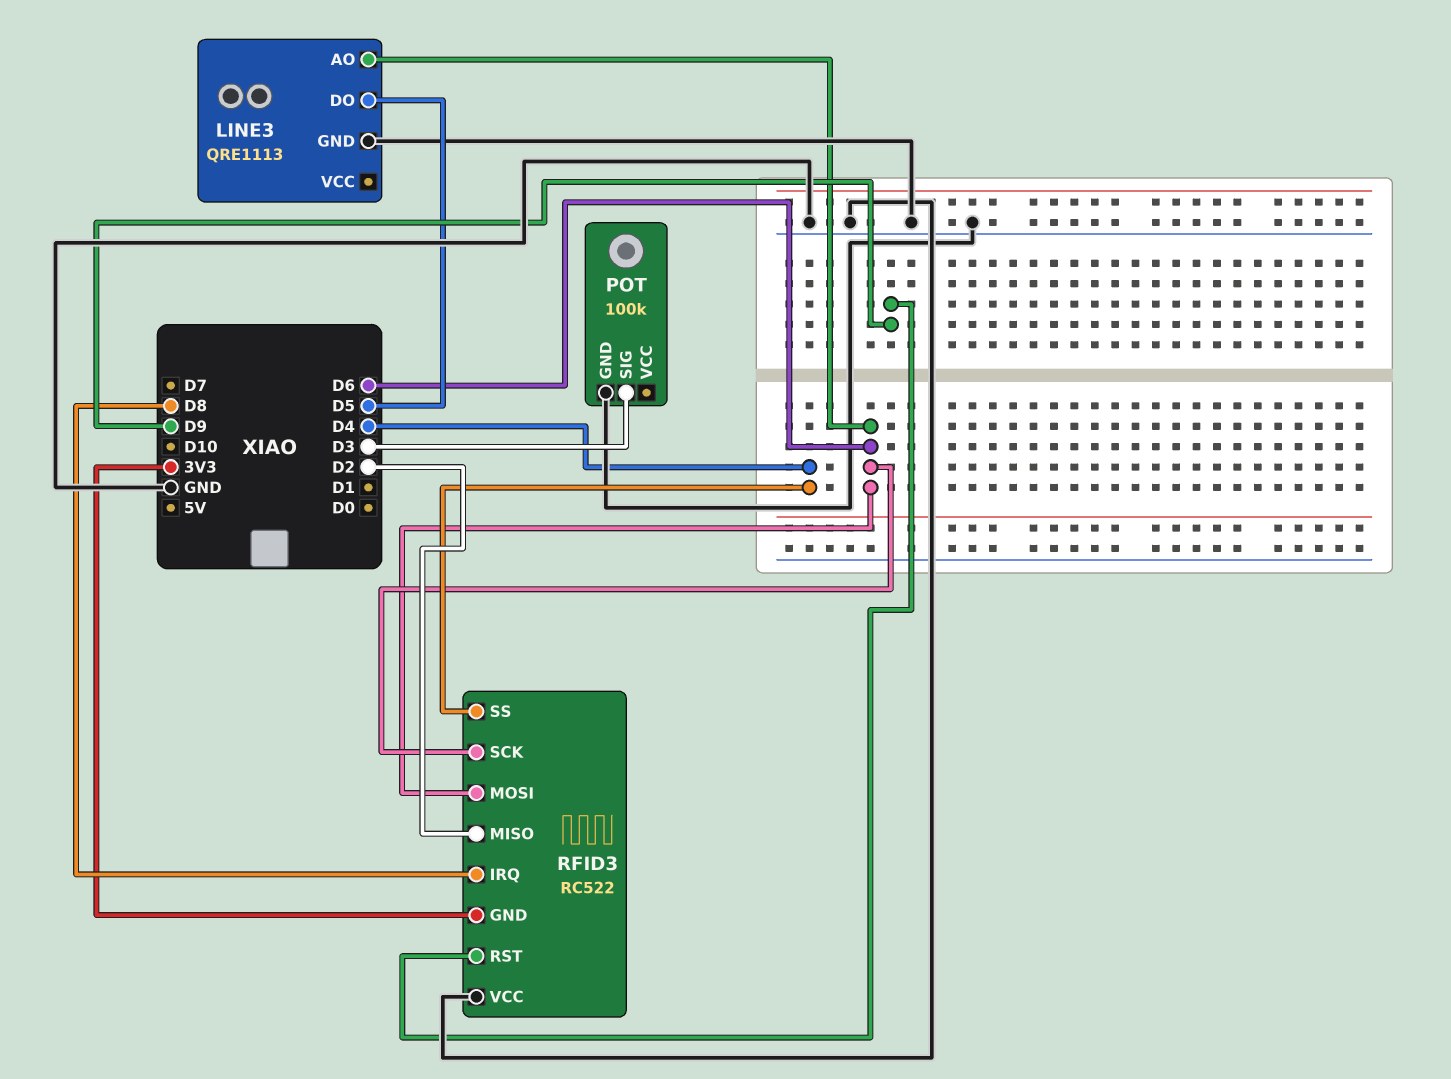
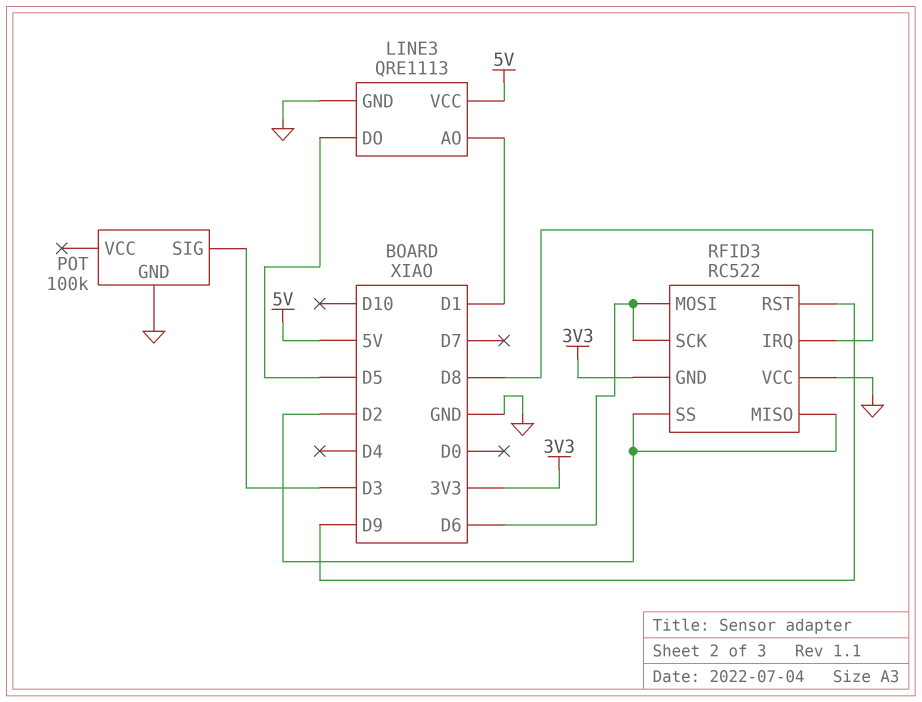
LINE3 pin AO: D6 -> D1
LINE3 pin VCC: none -> 5V
RFID3 pin SS: D4 -> D2

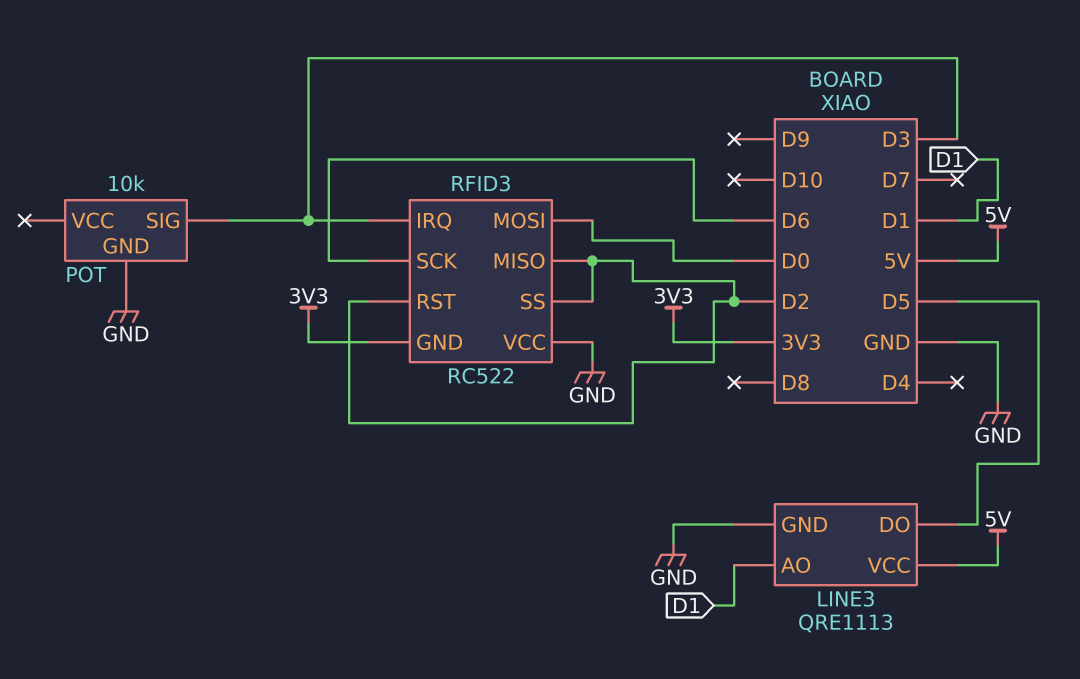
POT: 100k -> 10k
RFID3 pin IRQ: D8 -> D3
RFID3 pin MOSI: D6 -> D0
RFID3 pin RST: D9 -> D2

